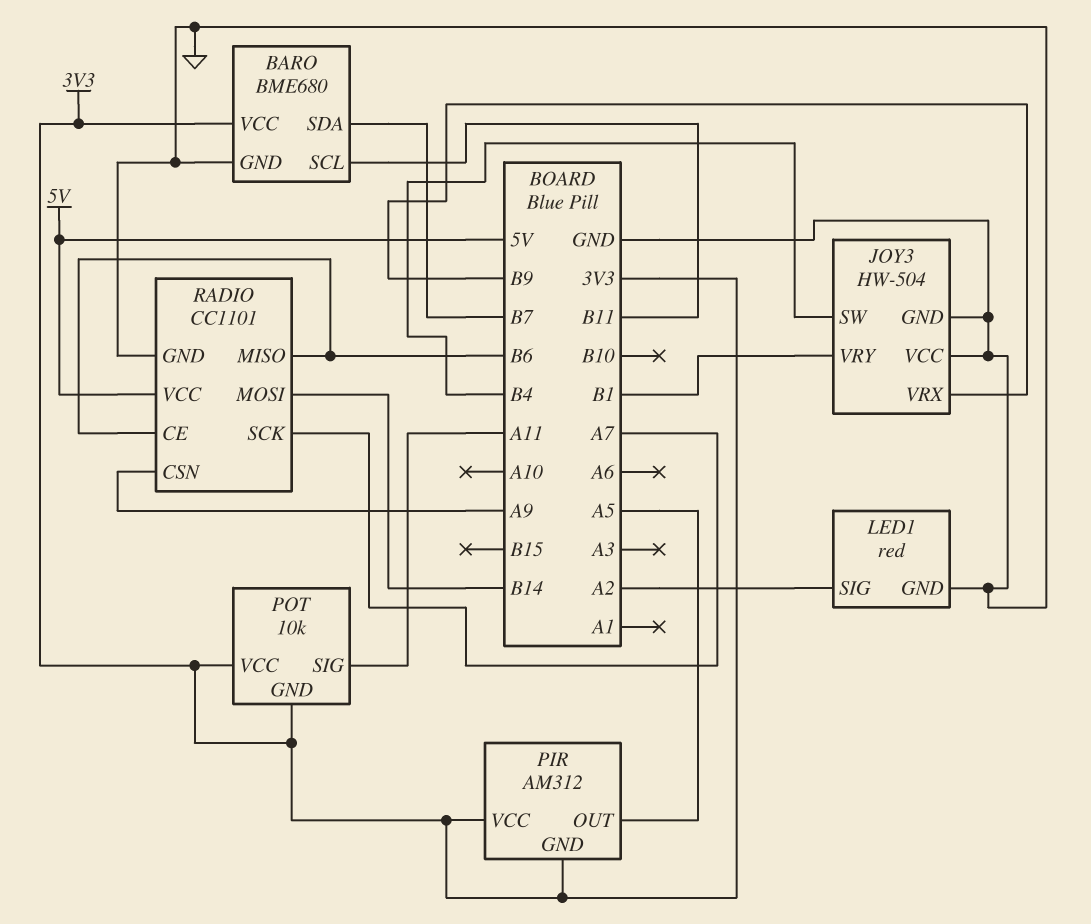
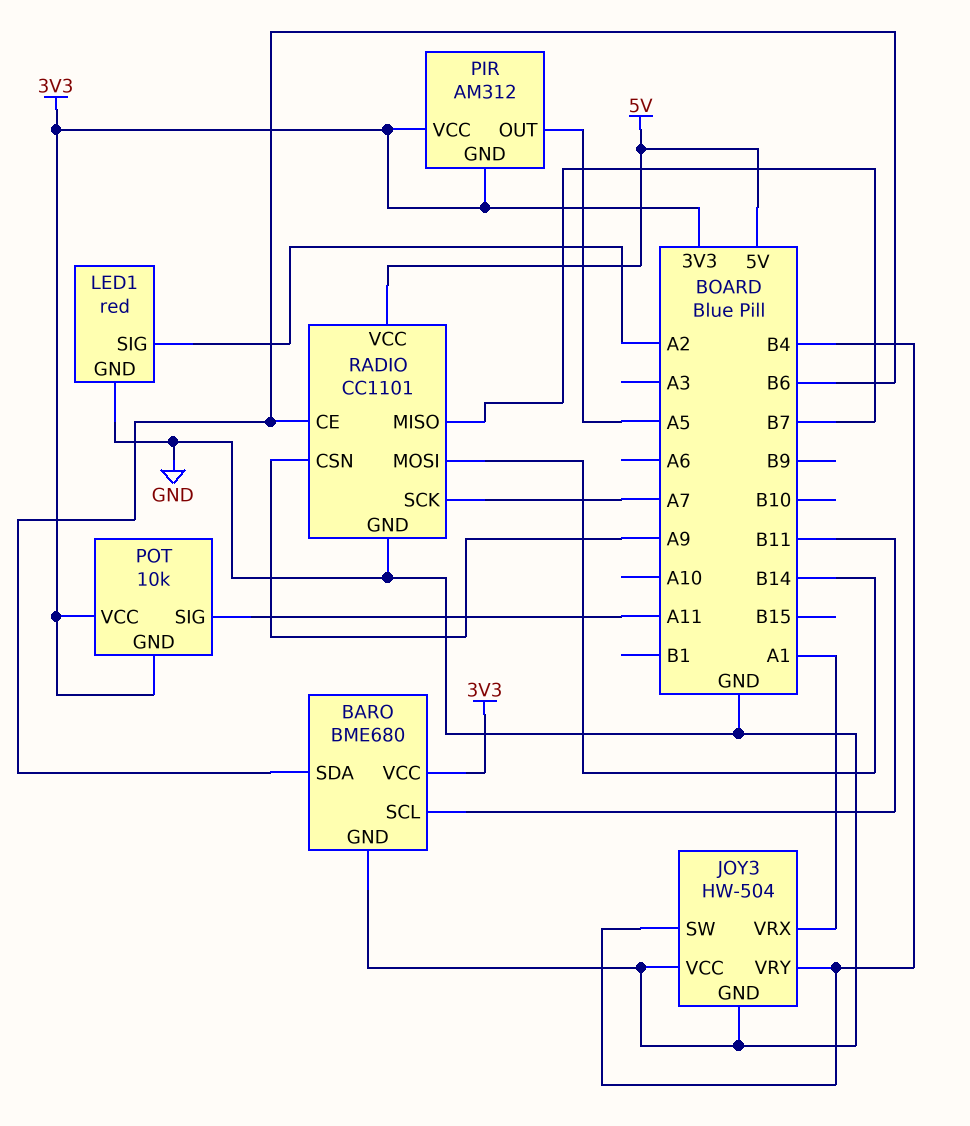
BARO pin SDA: B7 -> B6
JOY3 pin VRX: B9 -> A1
JOY3 pin VRY: B1 -> B4
RADIO pin MISO: B6 -> B7

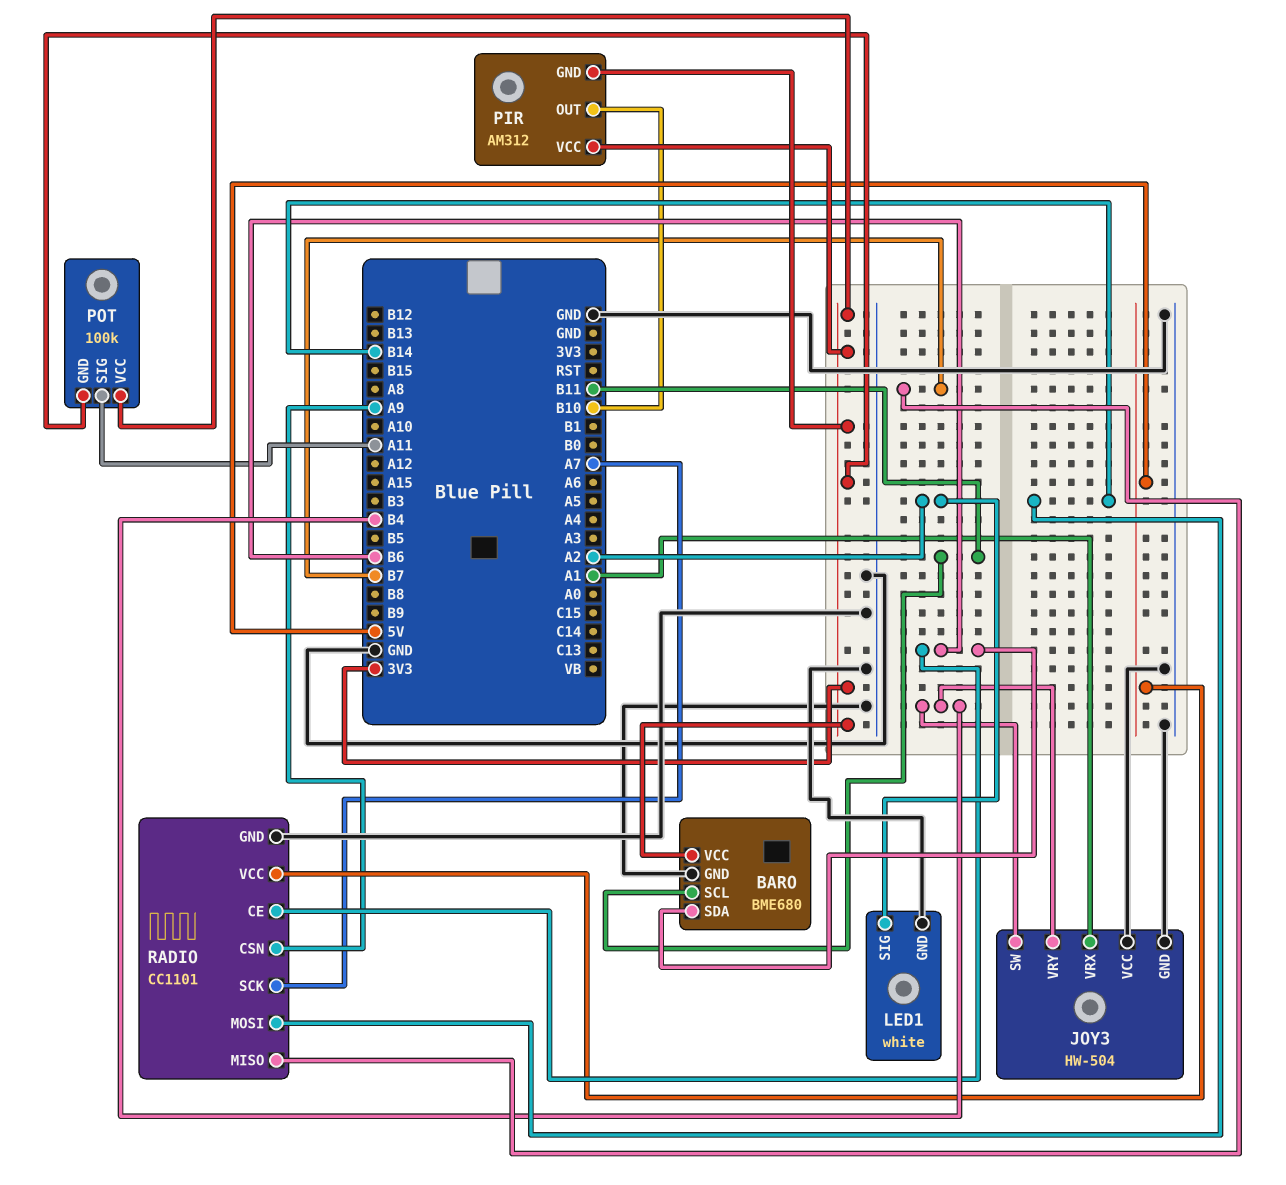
LED1: red -> white
PIR pin OUT: A5 -> B10
POT: 10k -> 100k

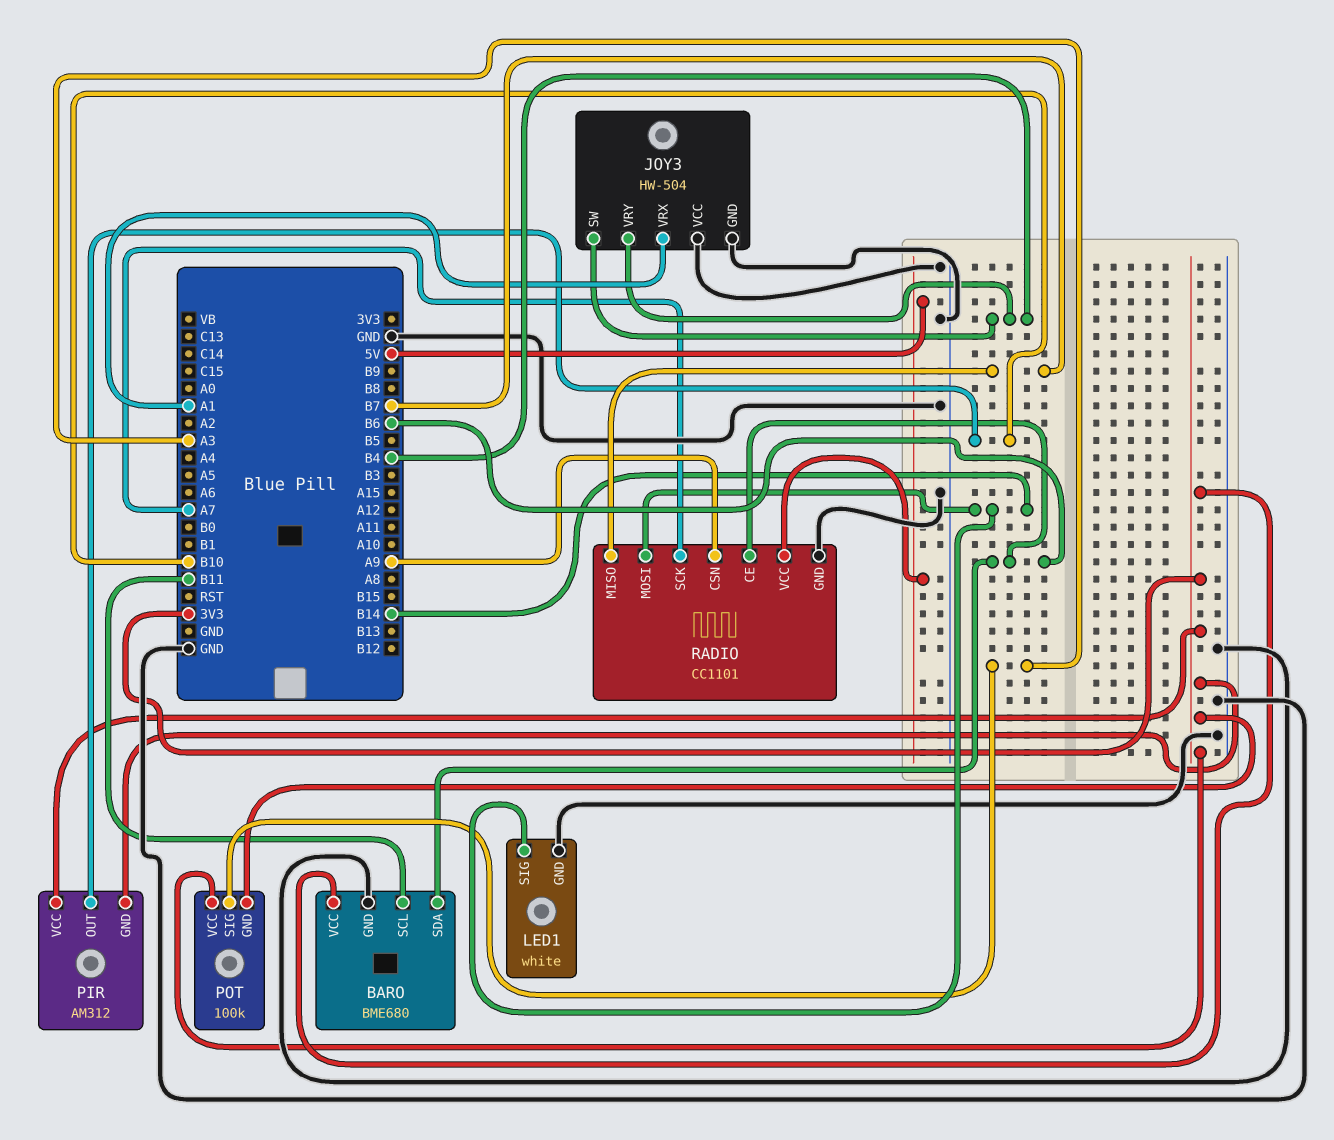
LED1 pin SIG: A2 -> B14
POT pin SIG: A11 -> A3

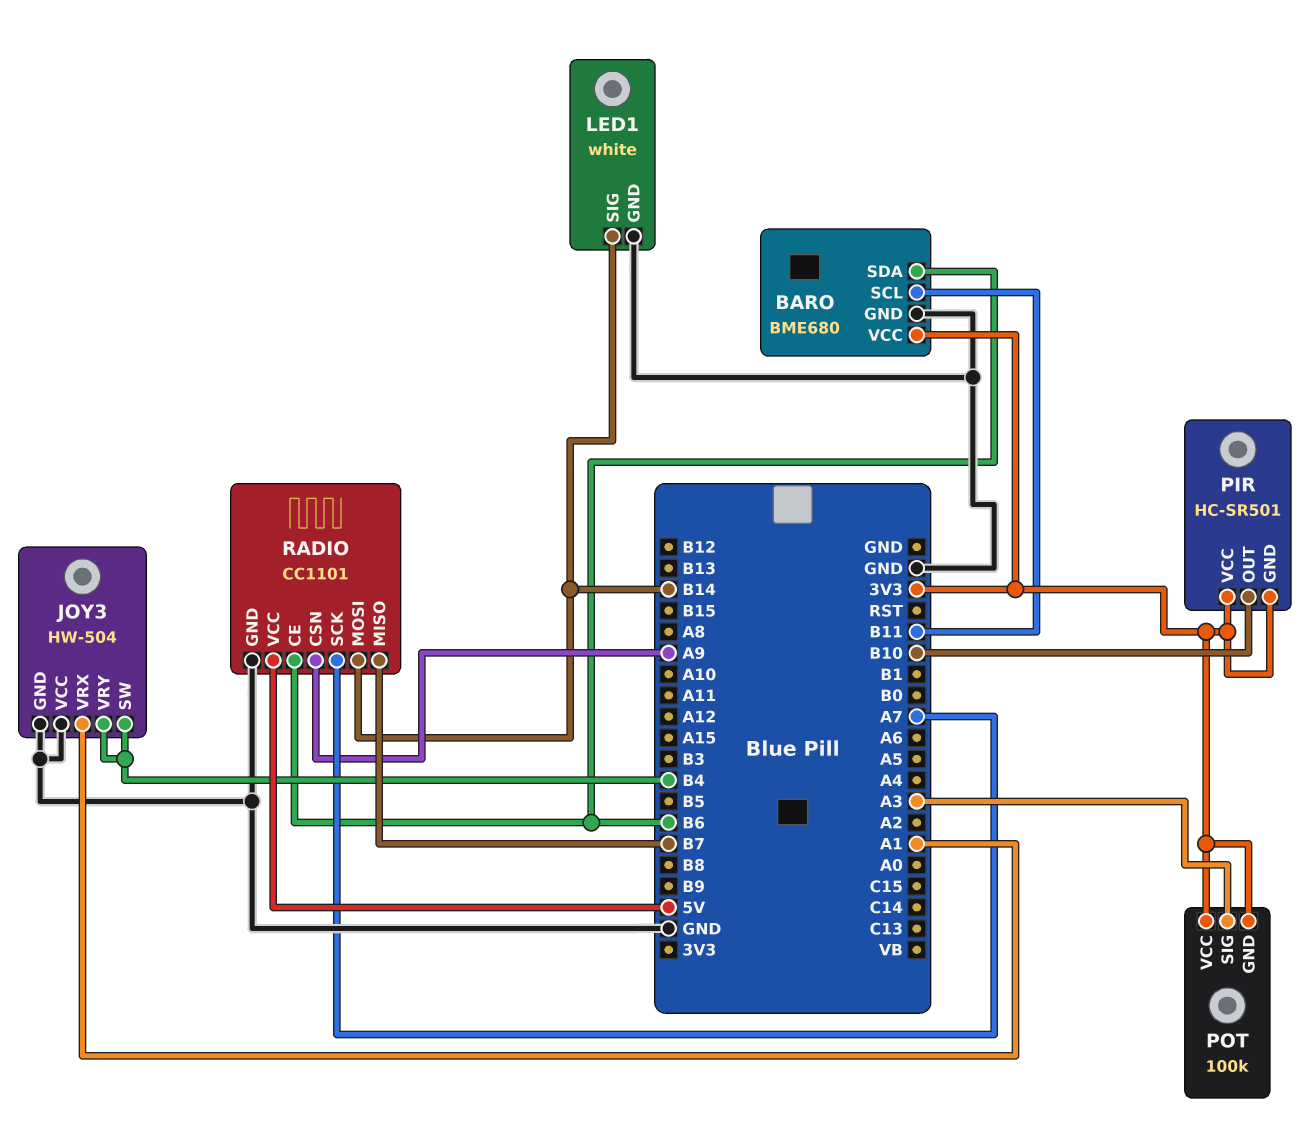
PIR: AM312 -> HC-SR501

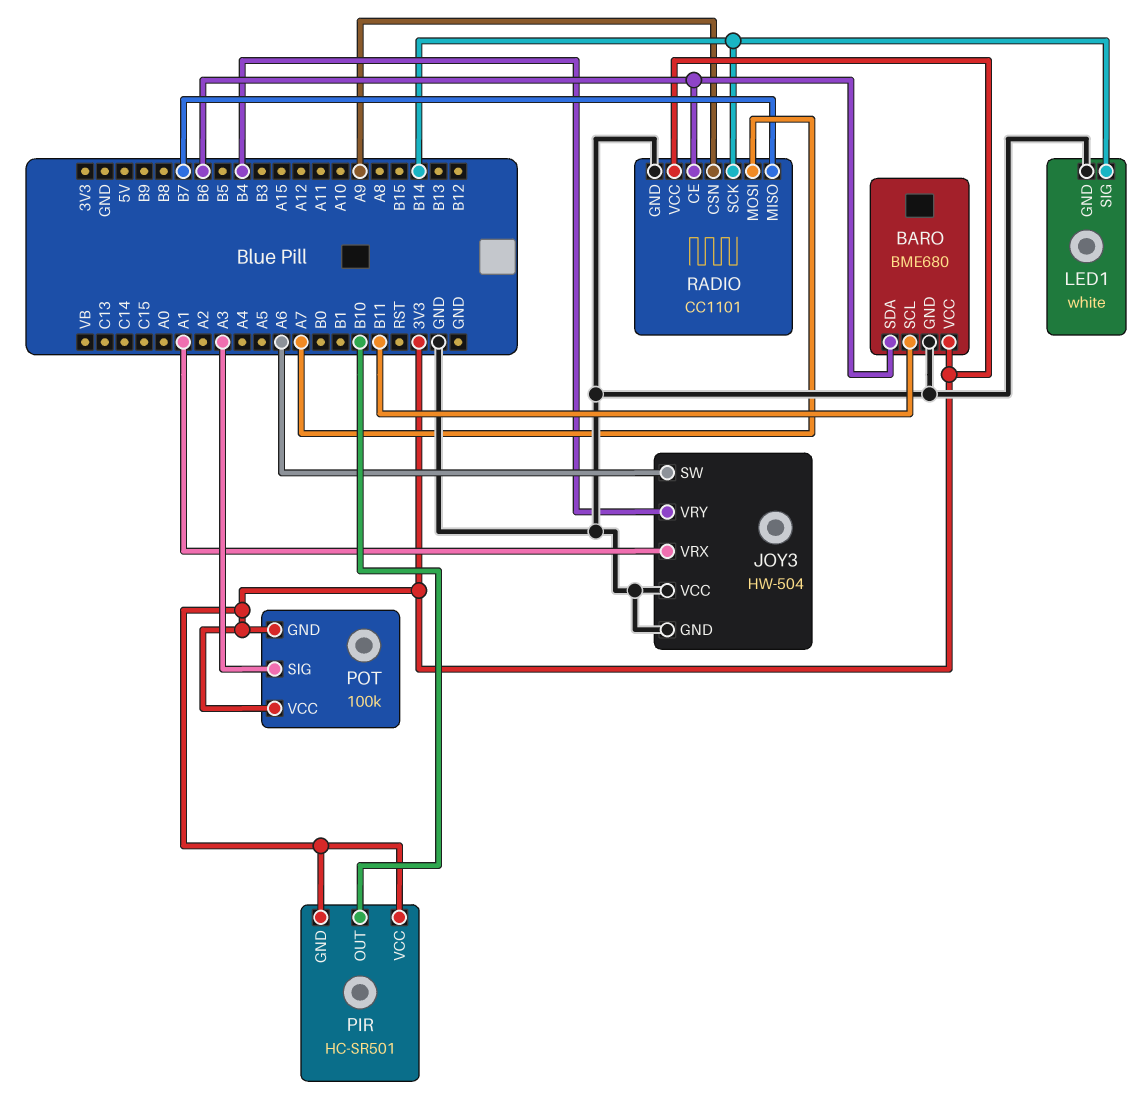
JOY3 pin SW: B4 -> A6
RADIO pin MOSI: B14 -> A7
RADIO pin SCK: A7 -> B14
RADIO pin VCC: 5V -> 3V3

